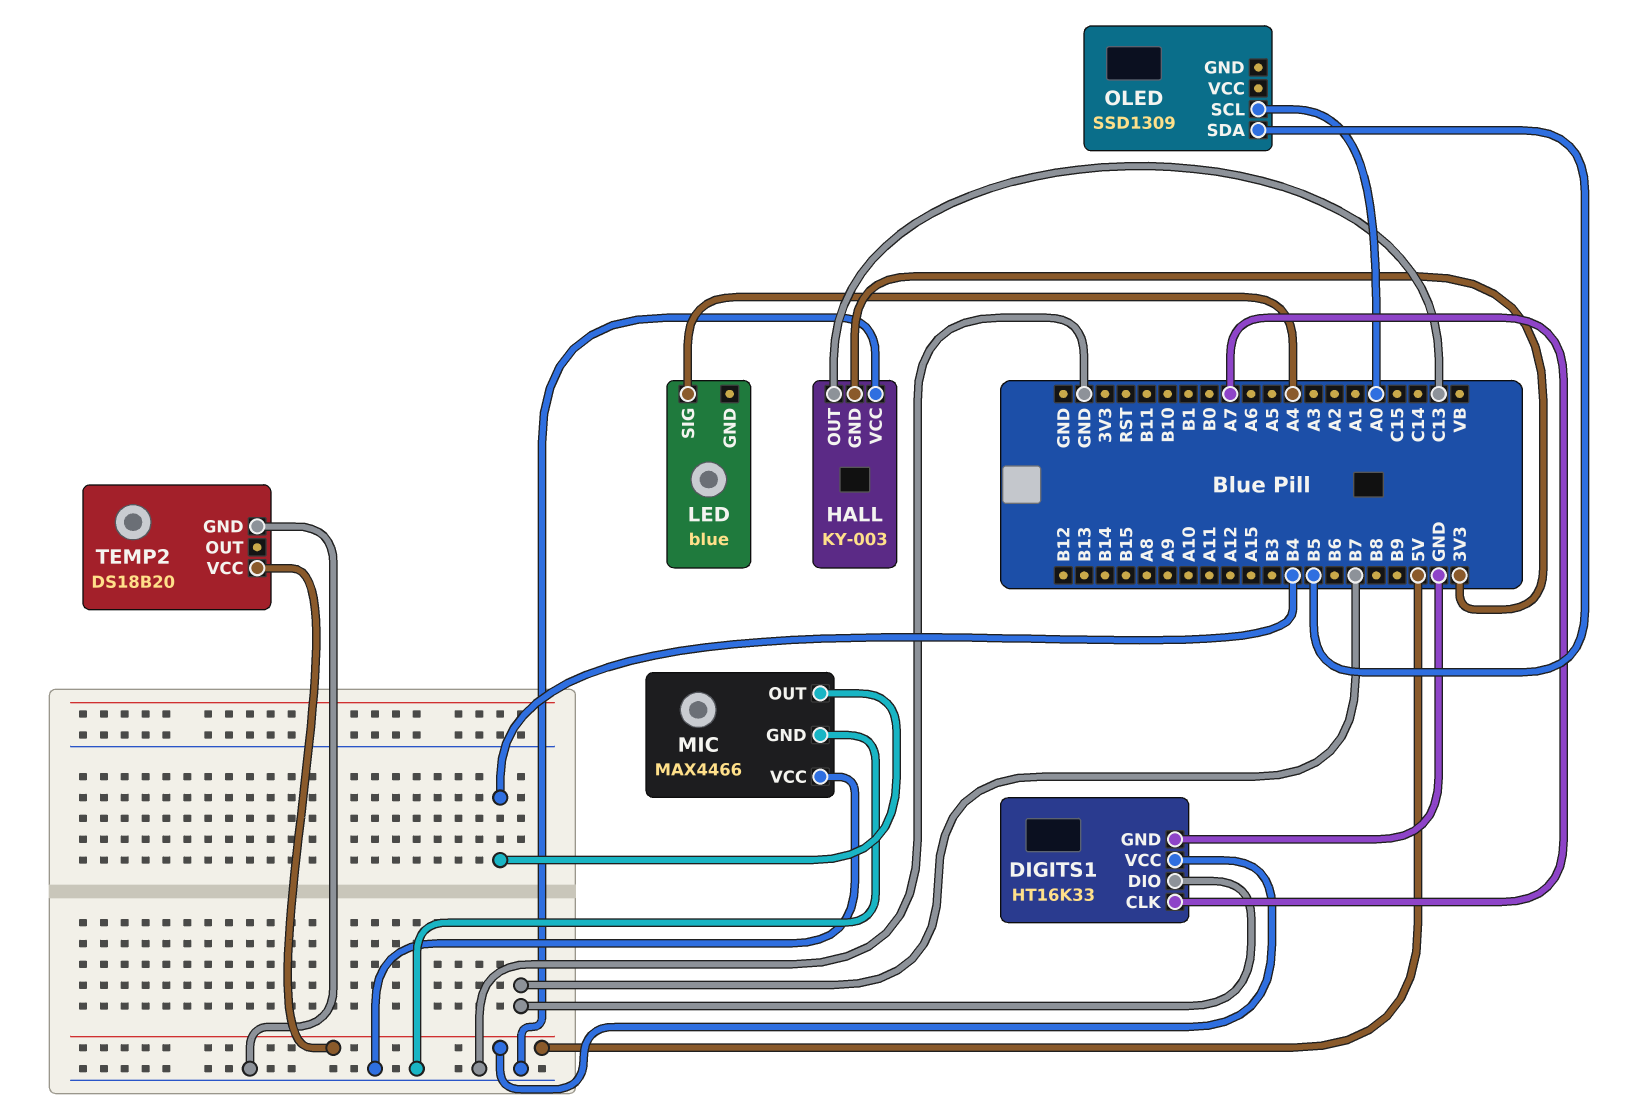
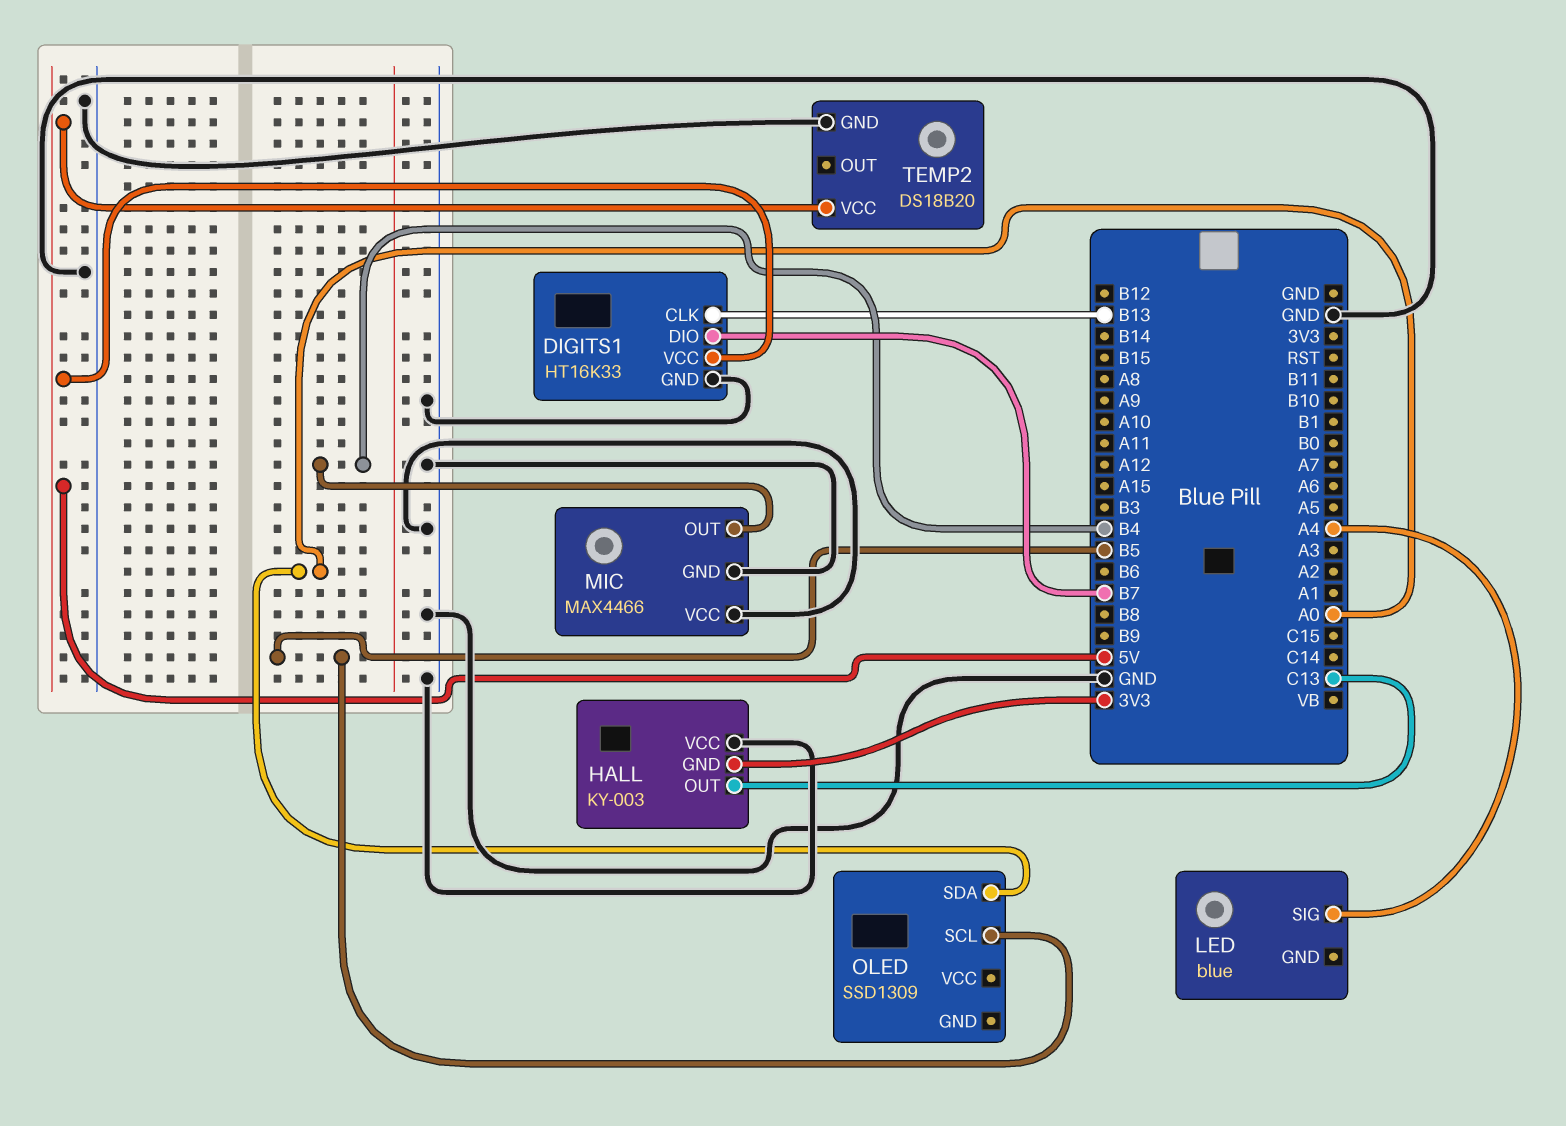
DIGITS1 pin CLK: A7 -> B13
OLED pin SCL: A0 -> B5
OLED pin SDA: B5 -> A0

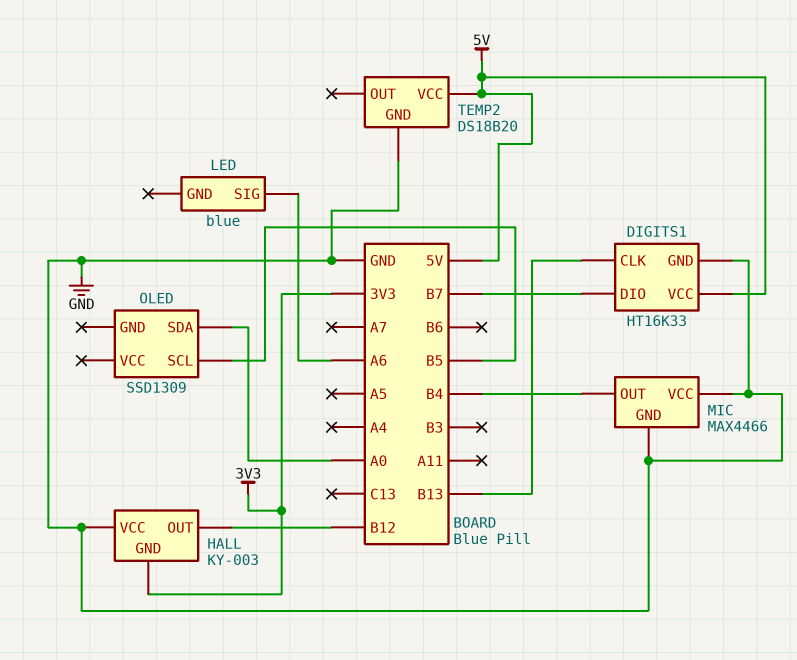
HALL pin OUT: C13 -> B12
LED pin SIG: A4 -> A6

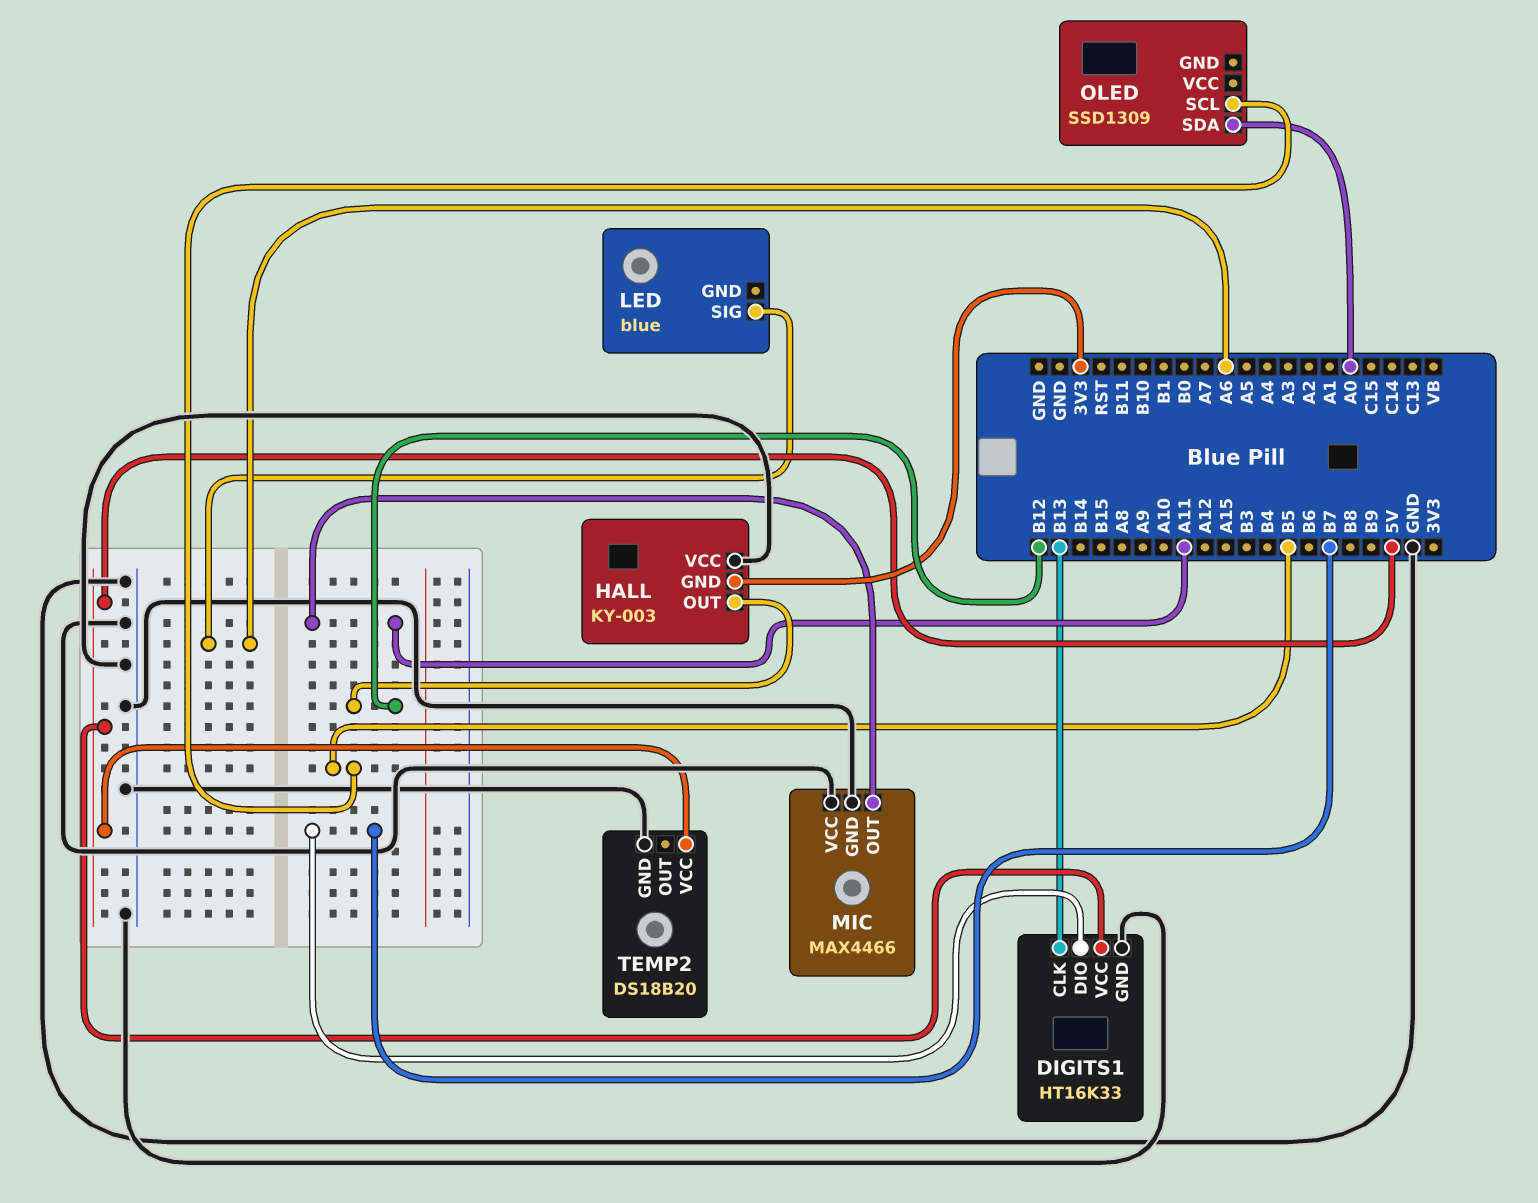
MIC pin OUT: B4 -> A11

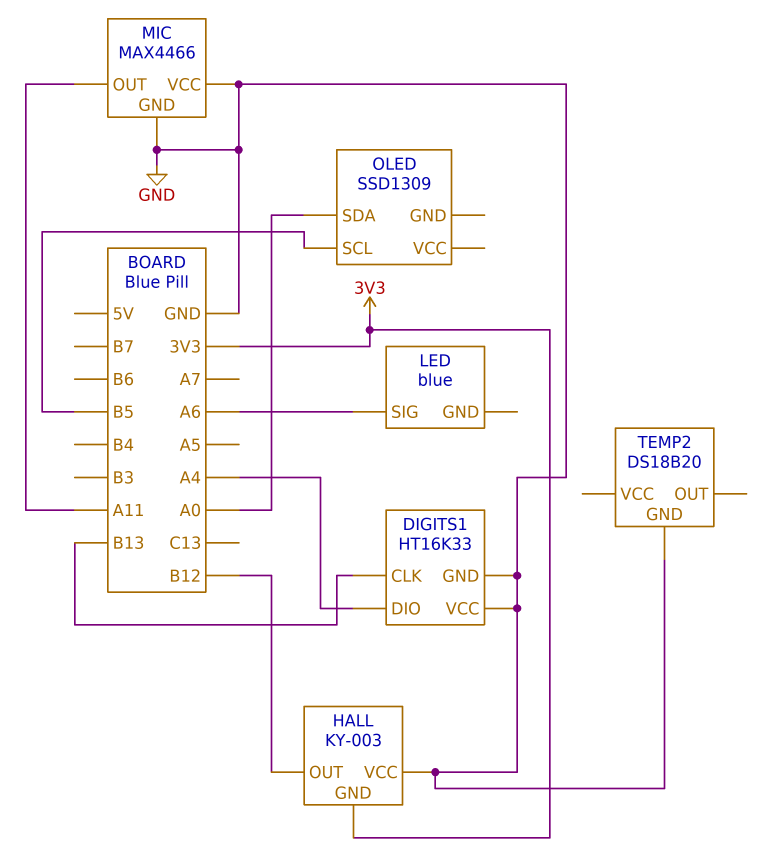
DIGITS1 pin DIO: B7 -> A4
DIGITS1 pin VCC: 5V -> GND
TEMP2 pin VCC: 5V -> none

